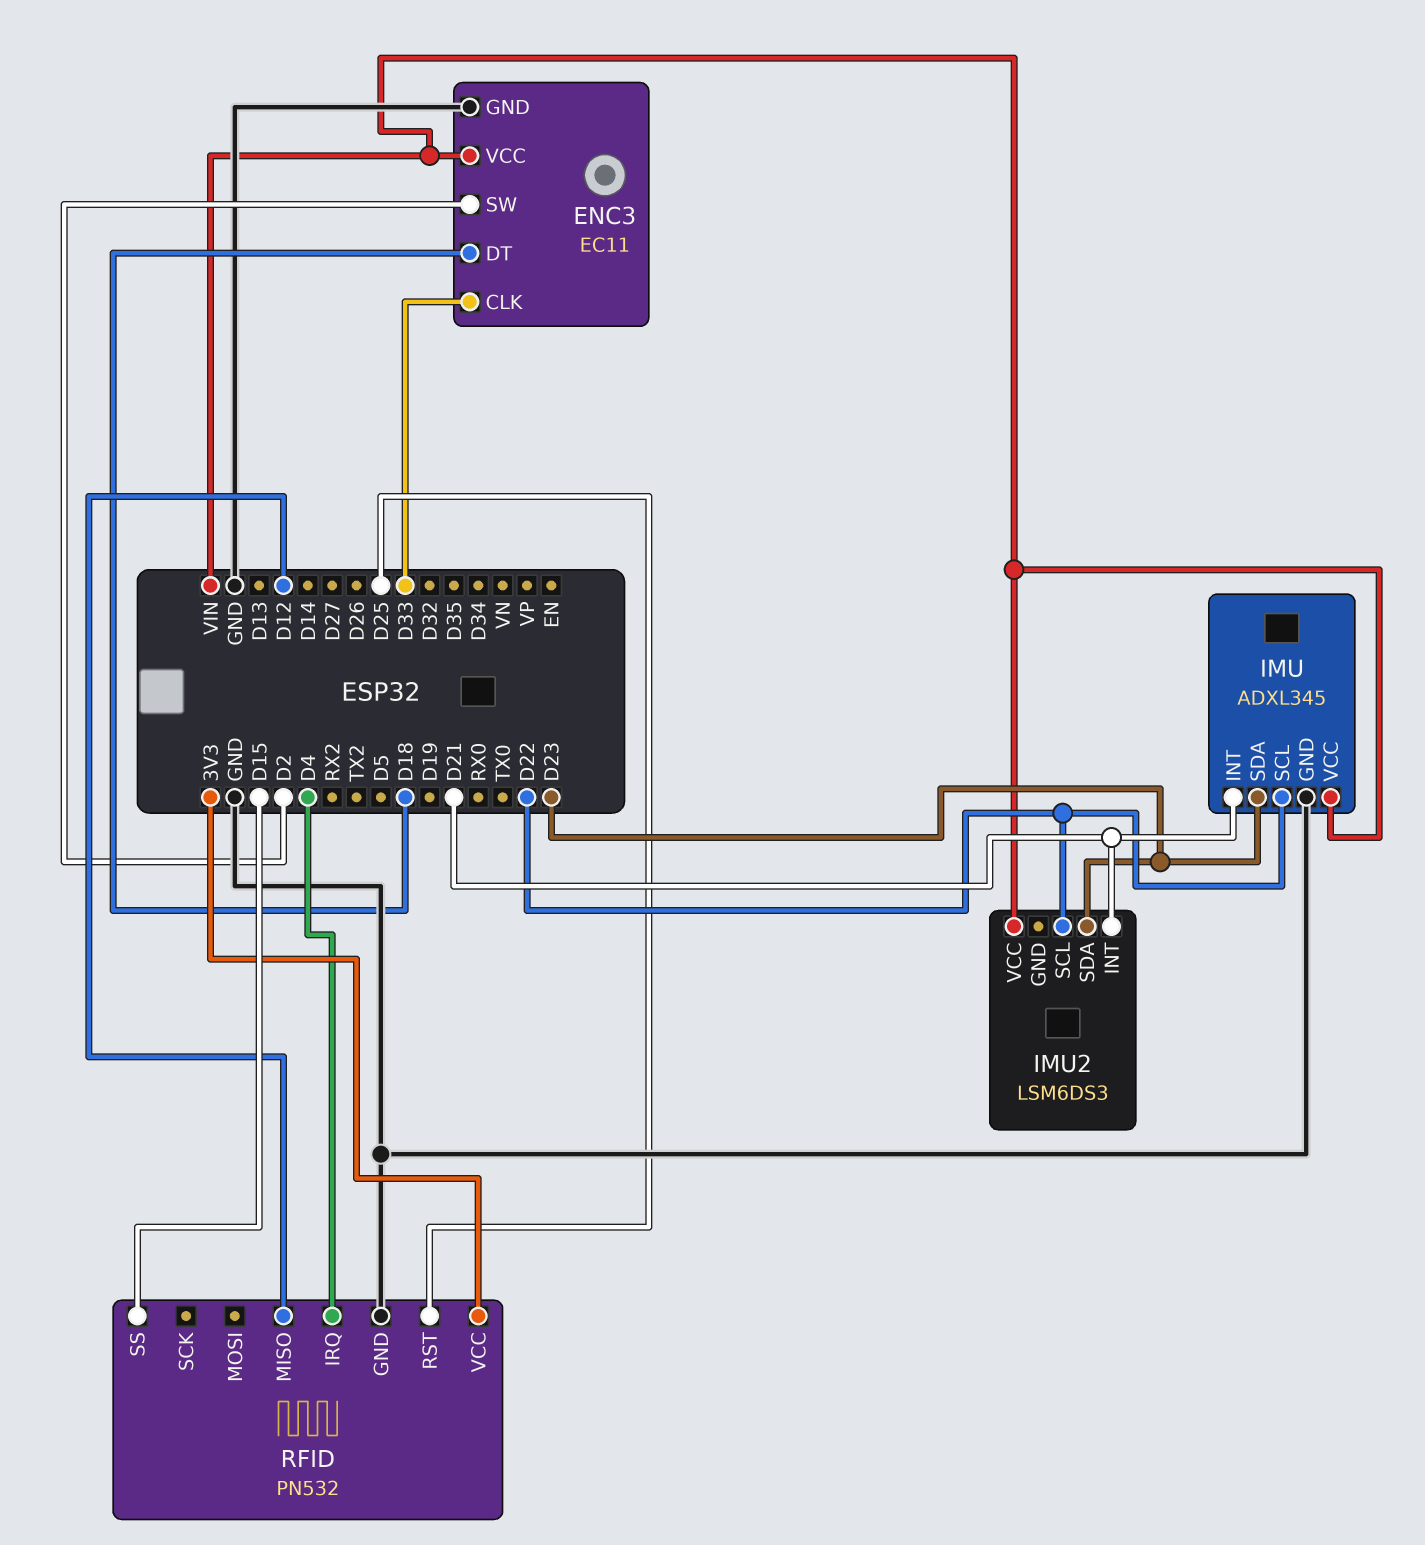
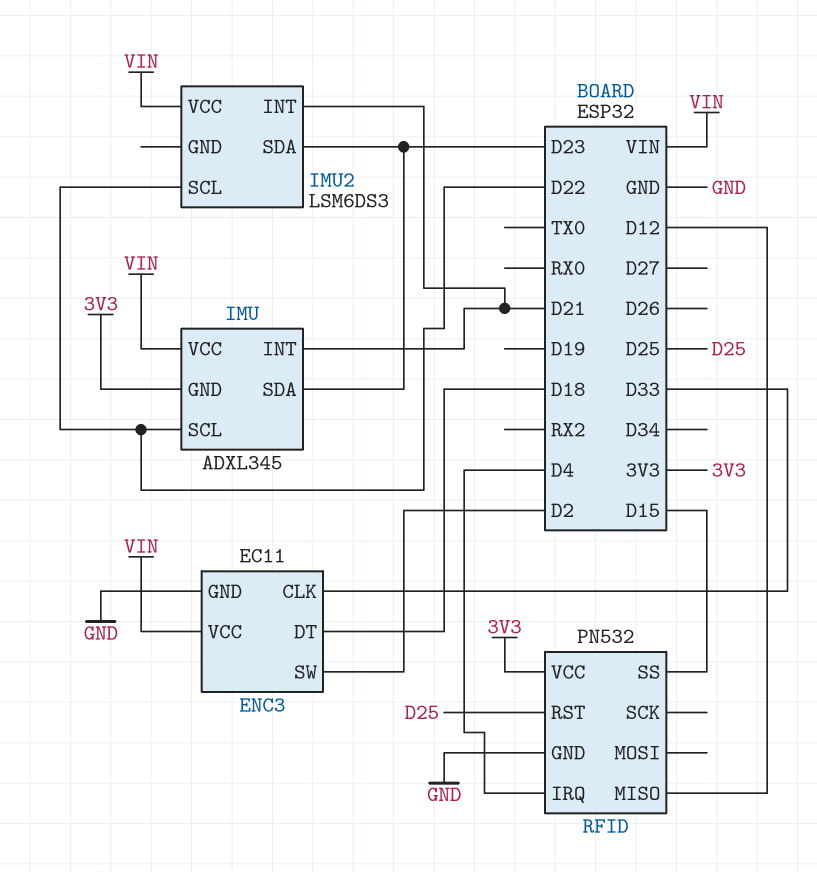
IMU pin GND: GND -> 3V3

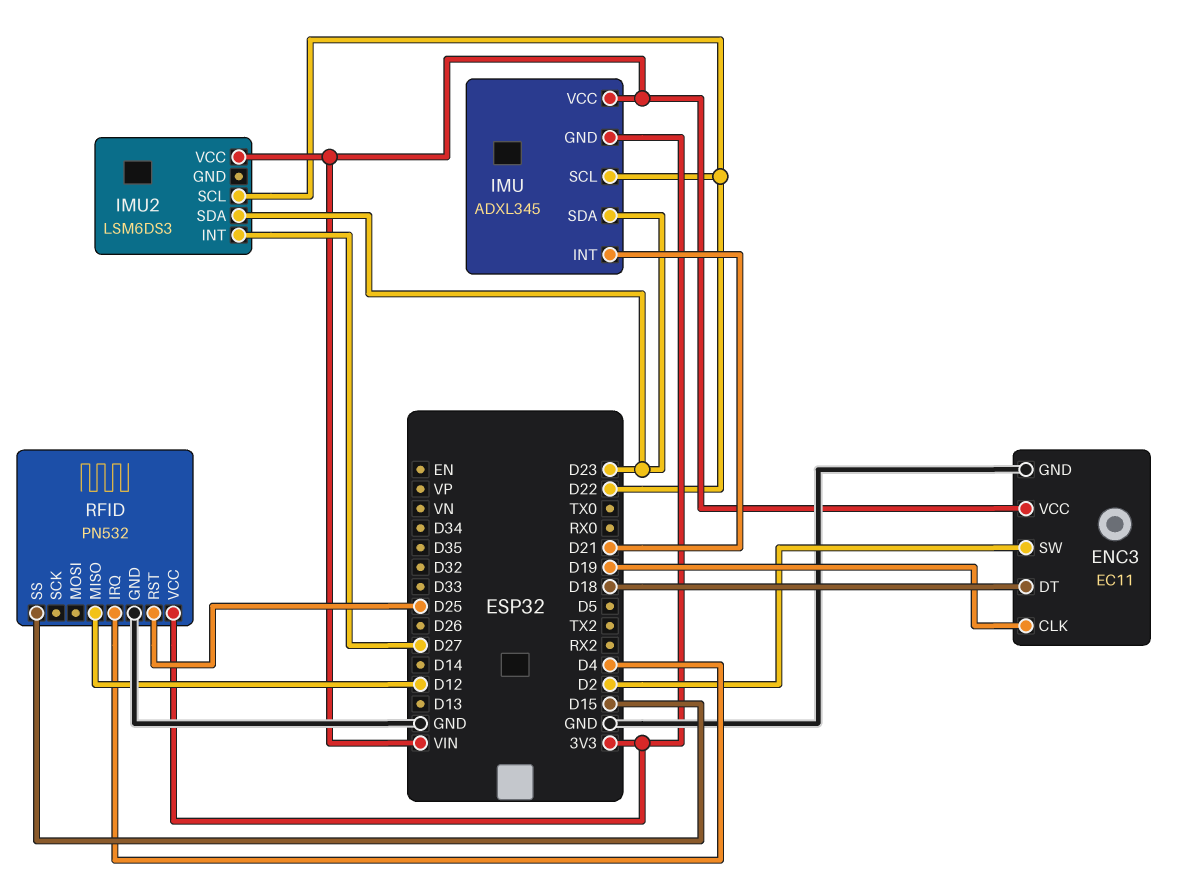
ENC3 pin CLK: D33 -> D19
IMU2 pin INT: D21 -> D27

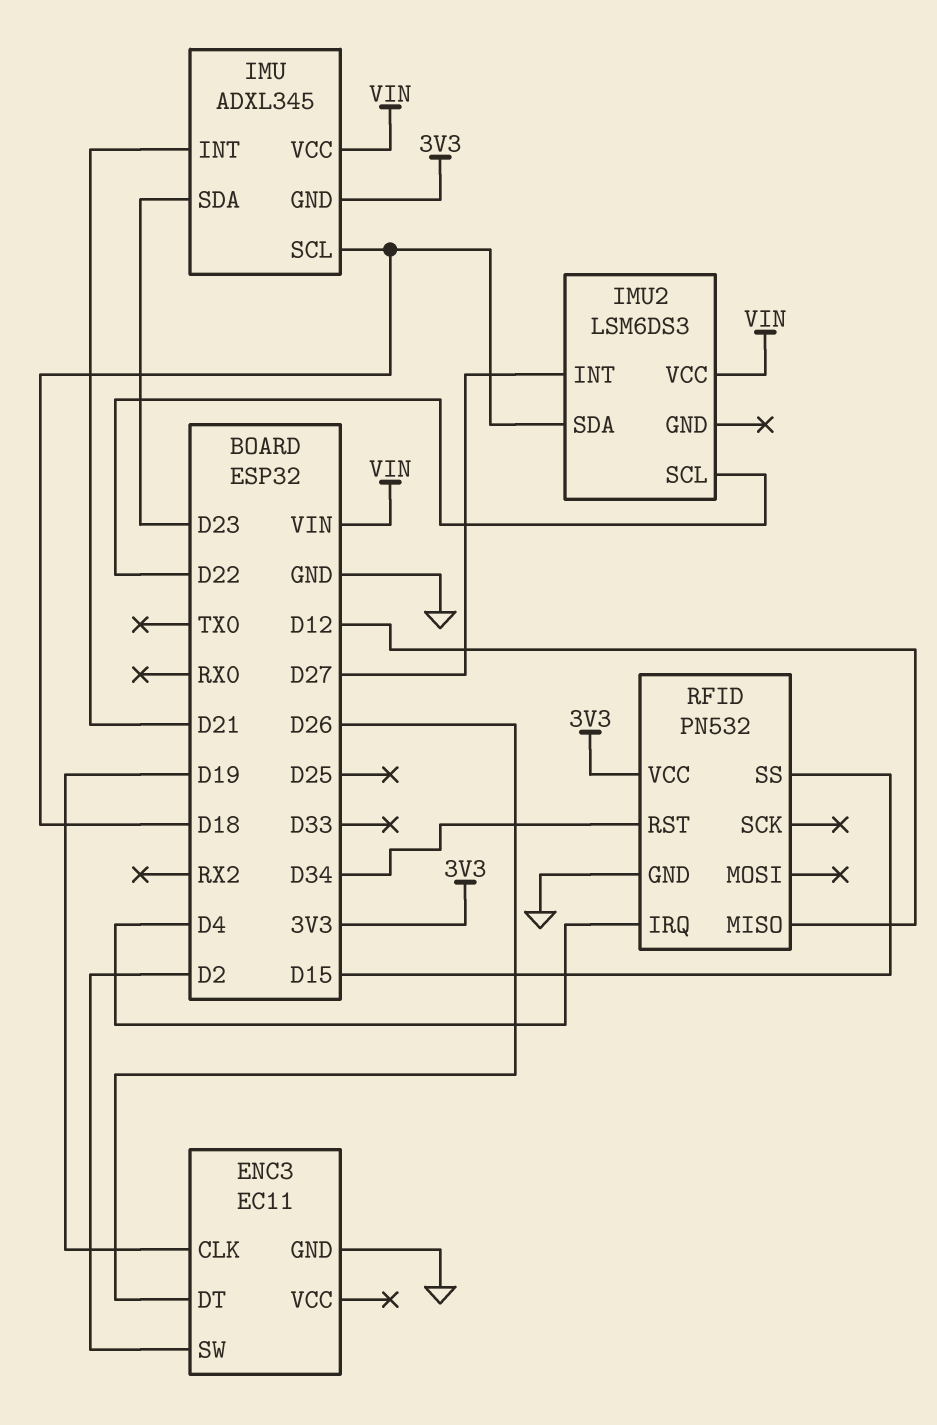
ENC3 pin DT: D18 -> D26
ENC3 pin VCC: VIN -> none
IMU pin SCL: D22 -> D18
IMU2 pin SDA: D23 -> D18
RFID pin RST: D25 -> D34

